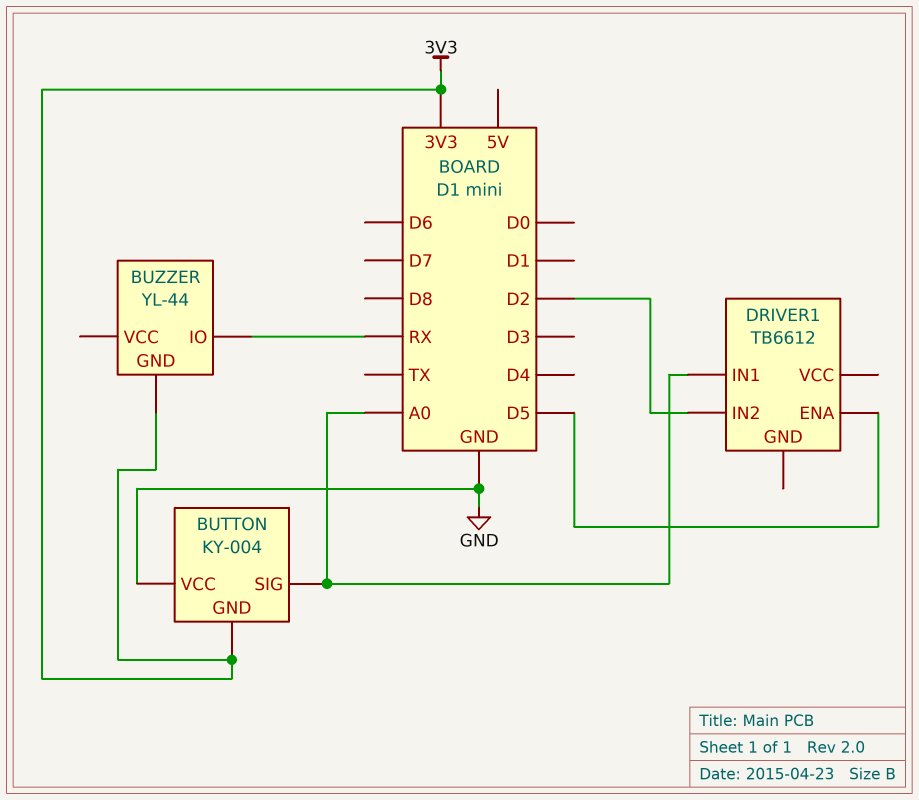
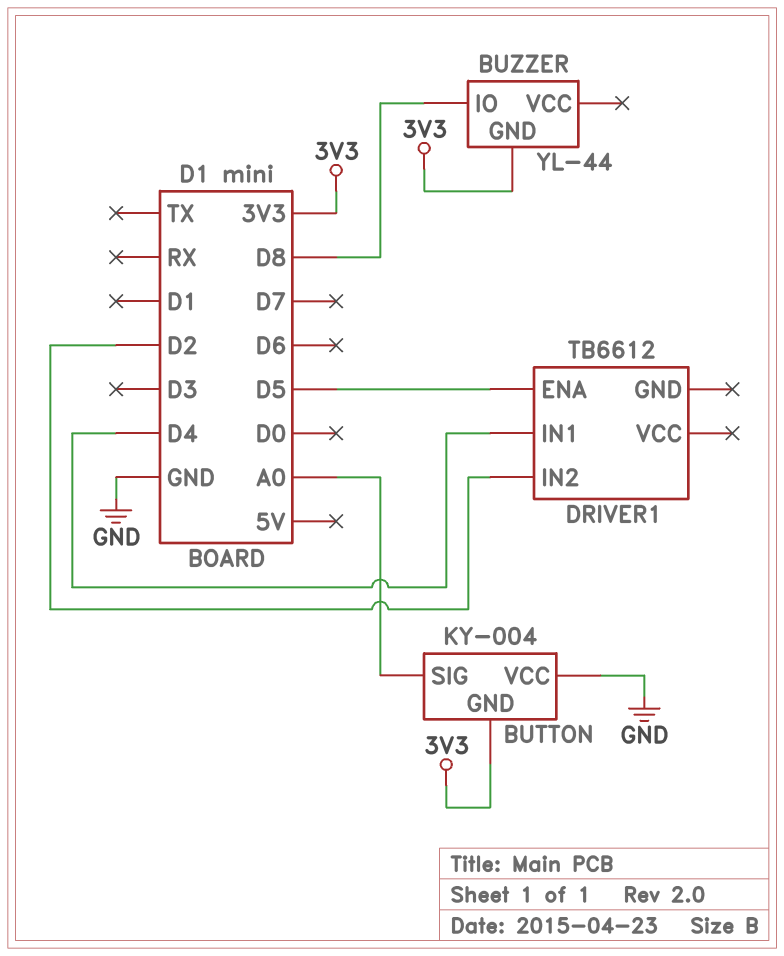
BUZZER pin IO: RX -> D8
DRIVER1 pin IN1: A0 -> D4

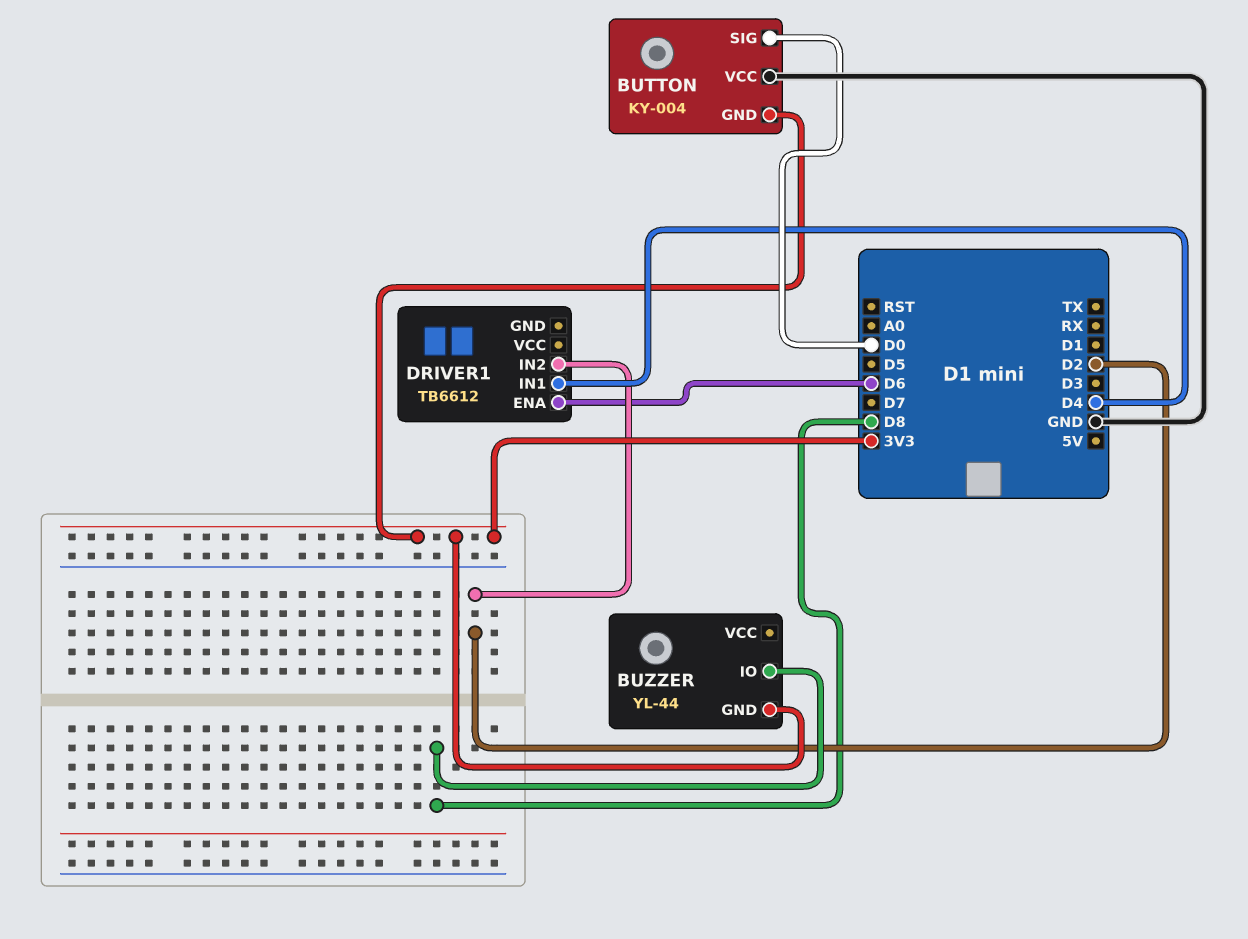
BUTTON pin SIG: A0 -> D0
DRIVER1 pin ENA: D5 -> D6

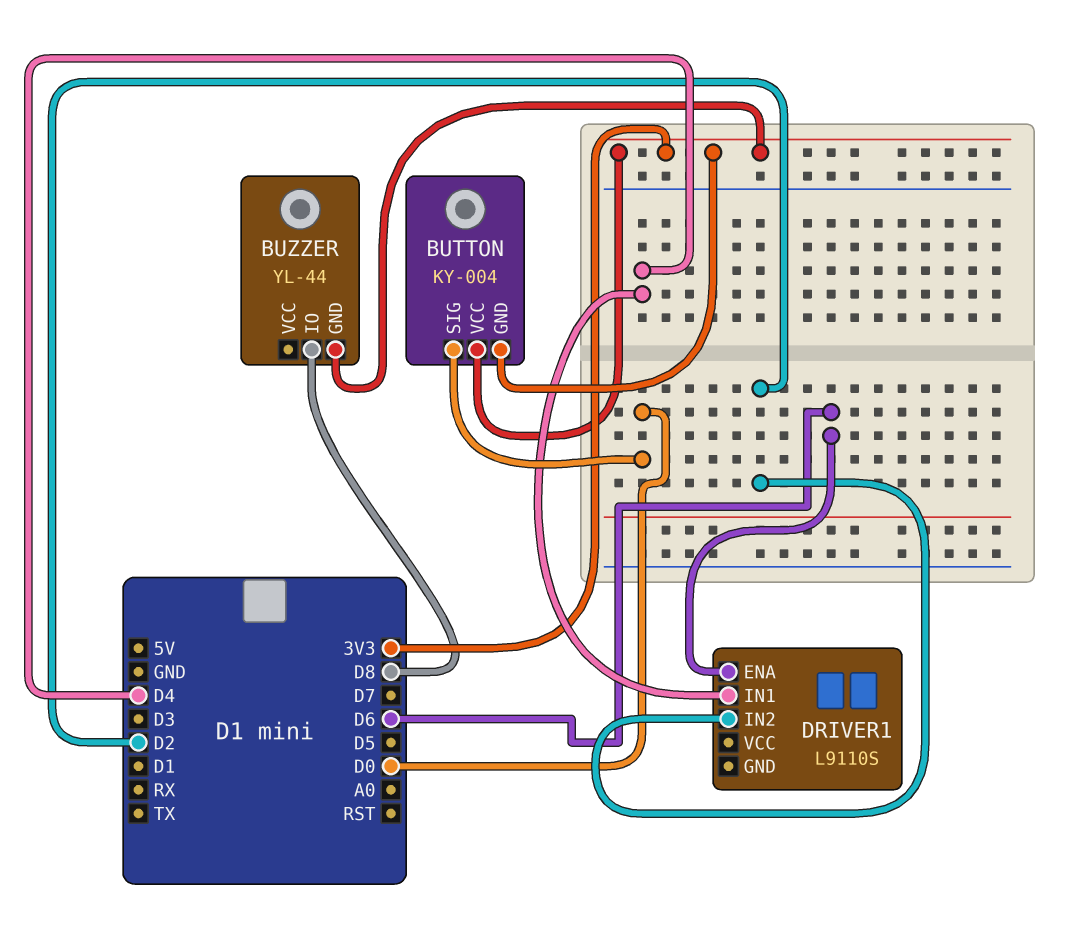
BUTTON pin VCC: GND -> 3V3
DRIVER1: TB6612 -> L9110S

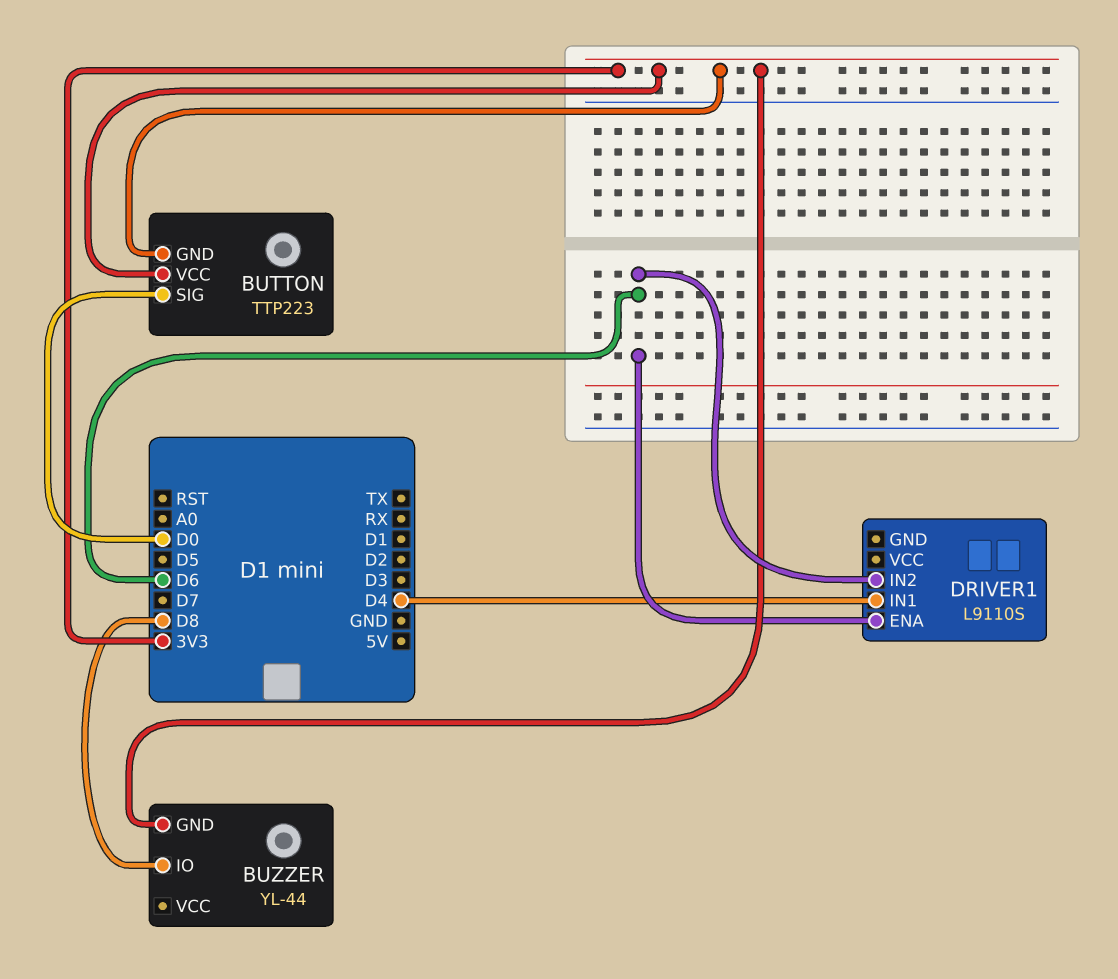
BUTTON: KY-004 -> TTP223
DRIVER1 pin IN2: D2 -> D6

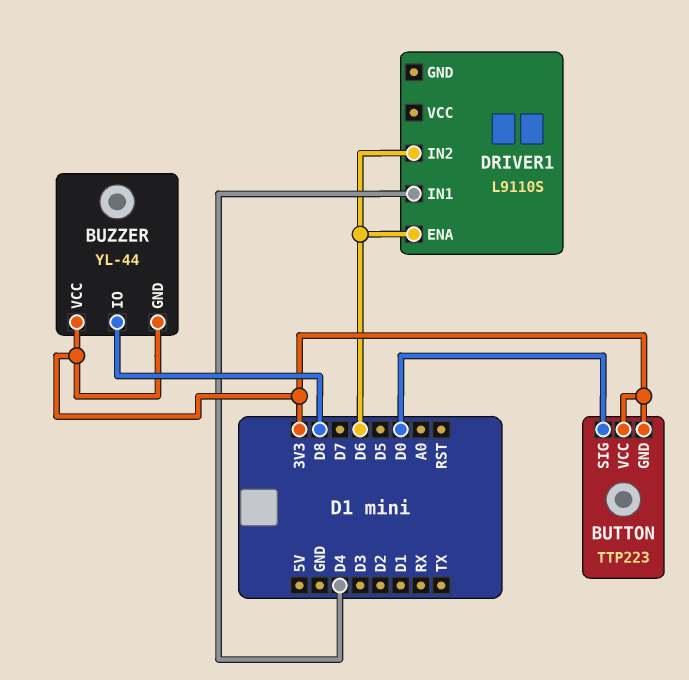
BUZZER pin VCC: none -> 3V3

